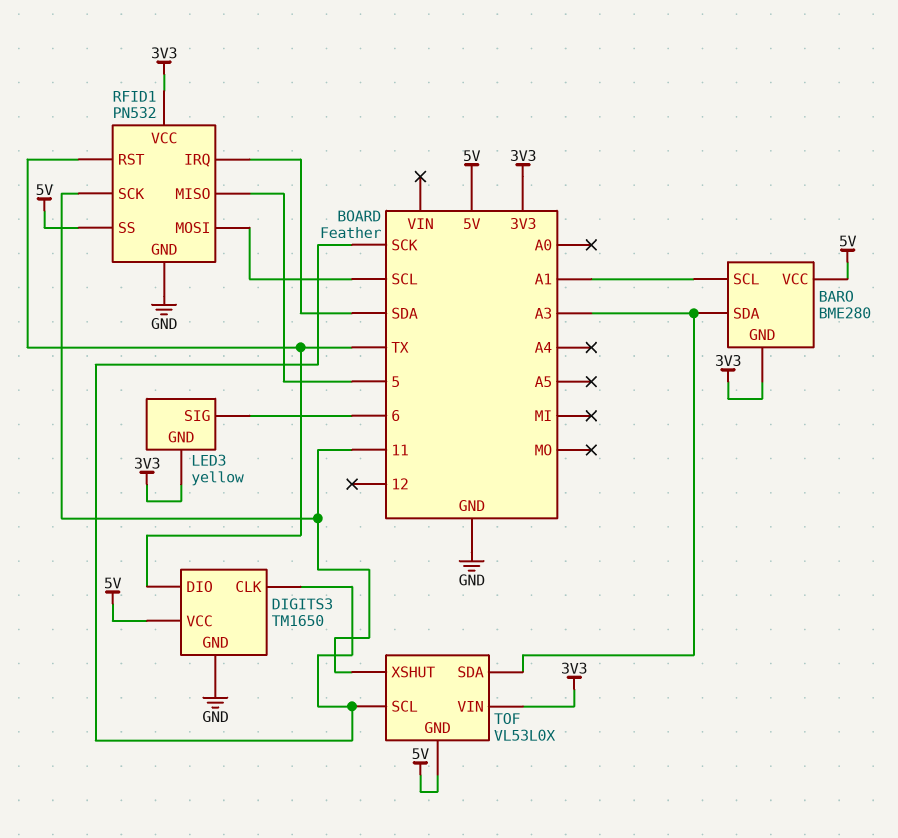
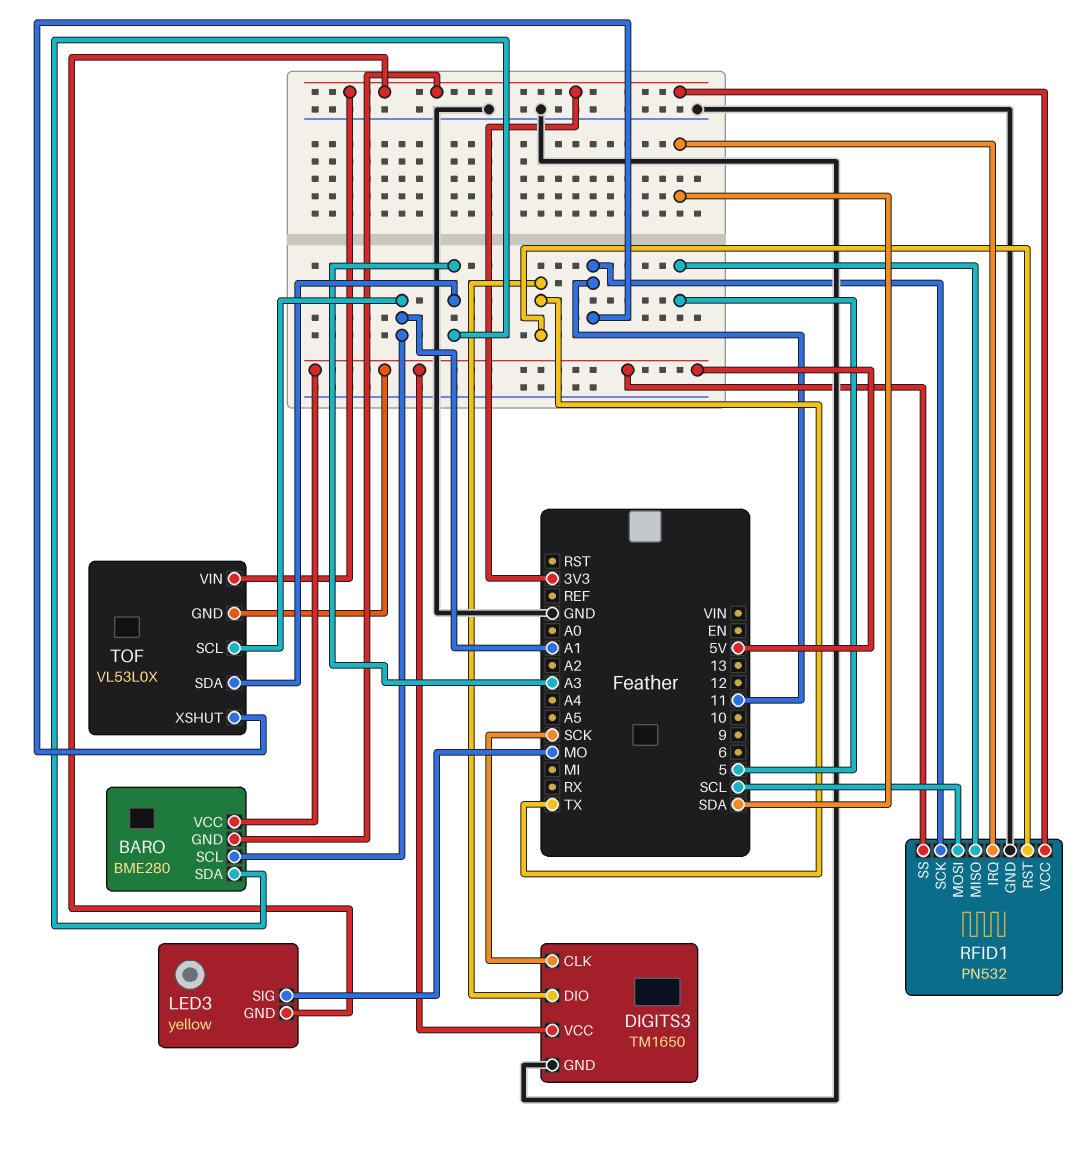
LED3 pin SIG: 6 -> MO
TOF pin SCL: SCK -> A1

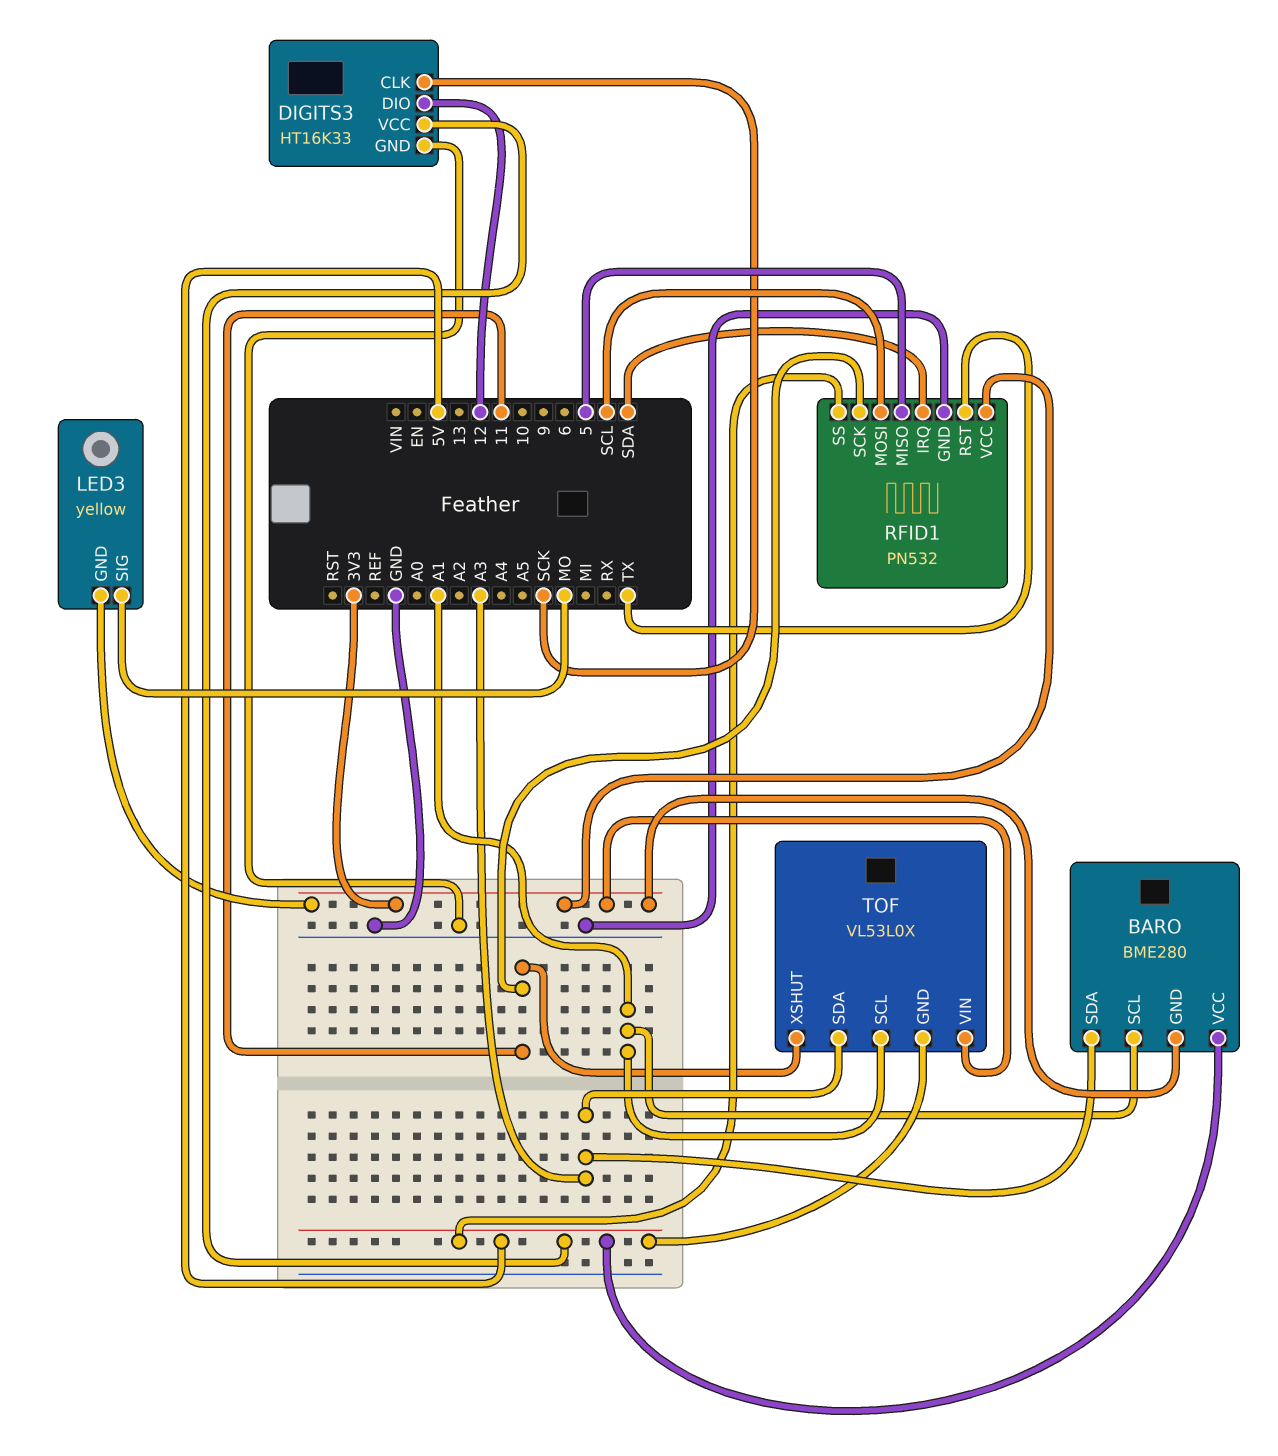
DIGITS3: TM1650 -> HT16K33
DIGITS3 pin DIO: TX -> 12

